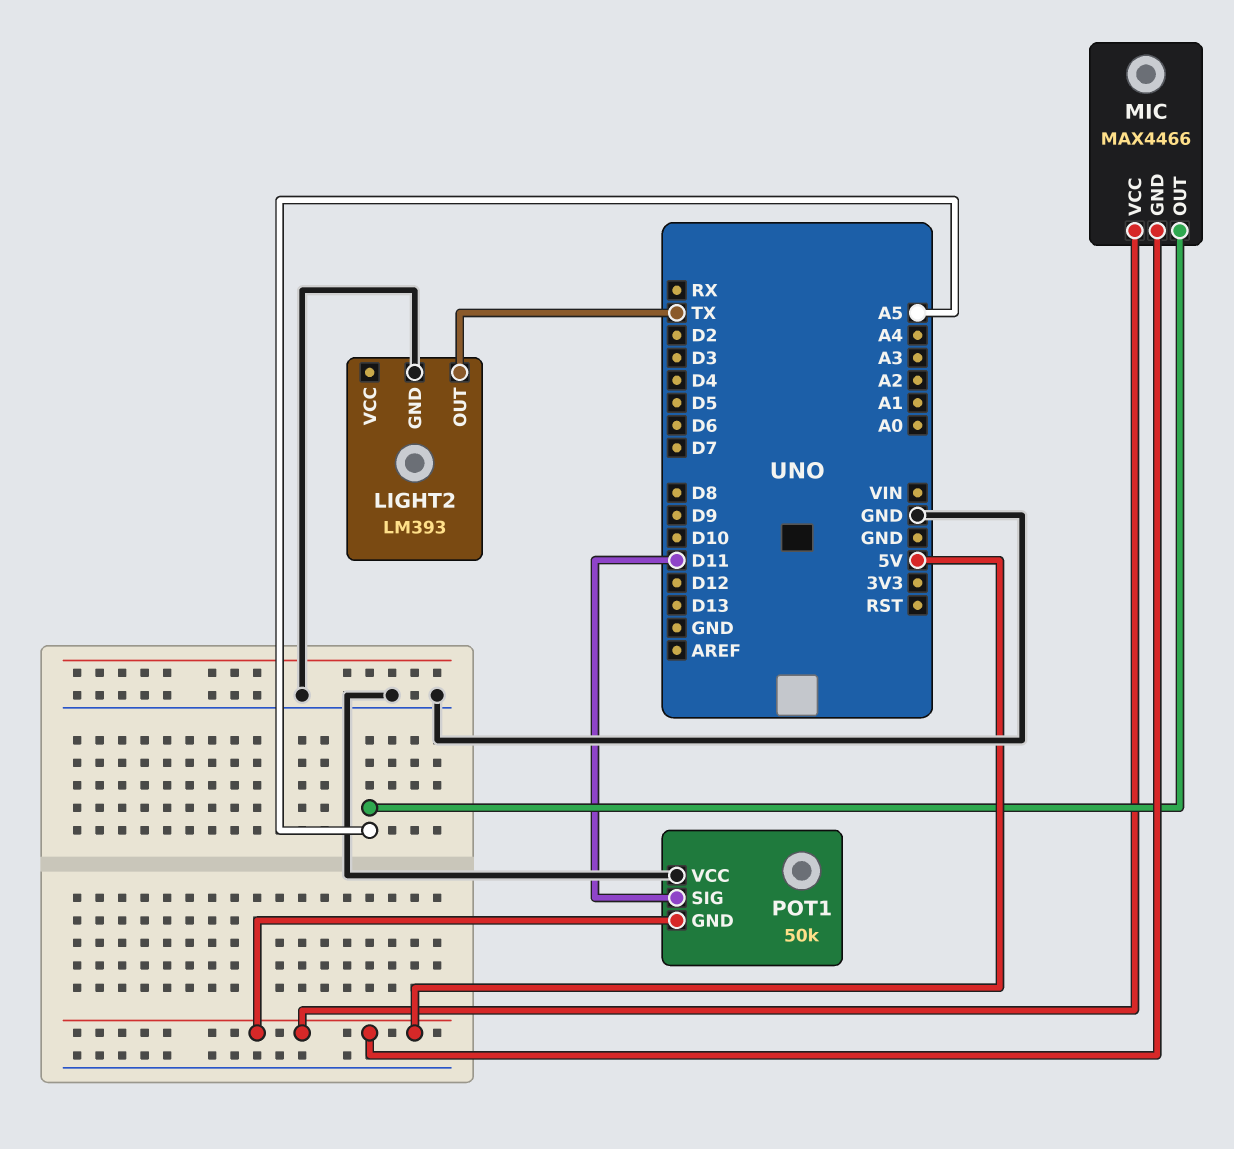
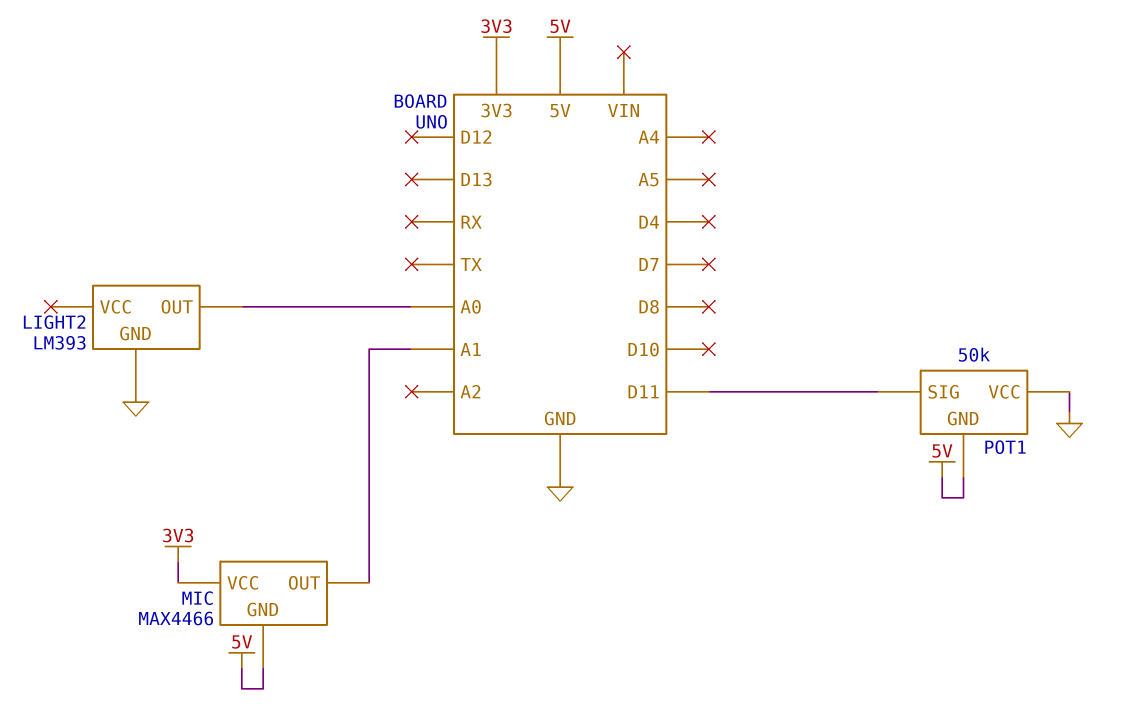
LIGHT2 pin OUT: TX -> A0
MIC pin OUT: A5 -> A1
MIC pin VCC: 5V -> 3V3

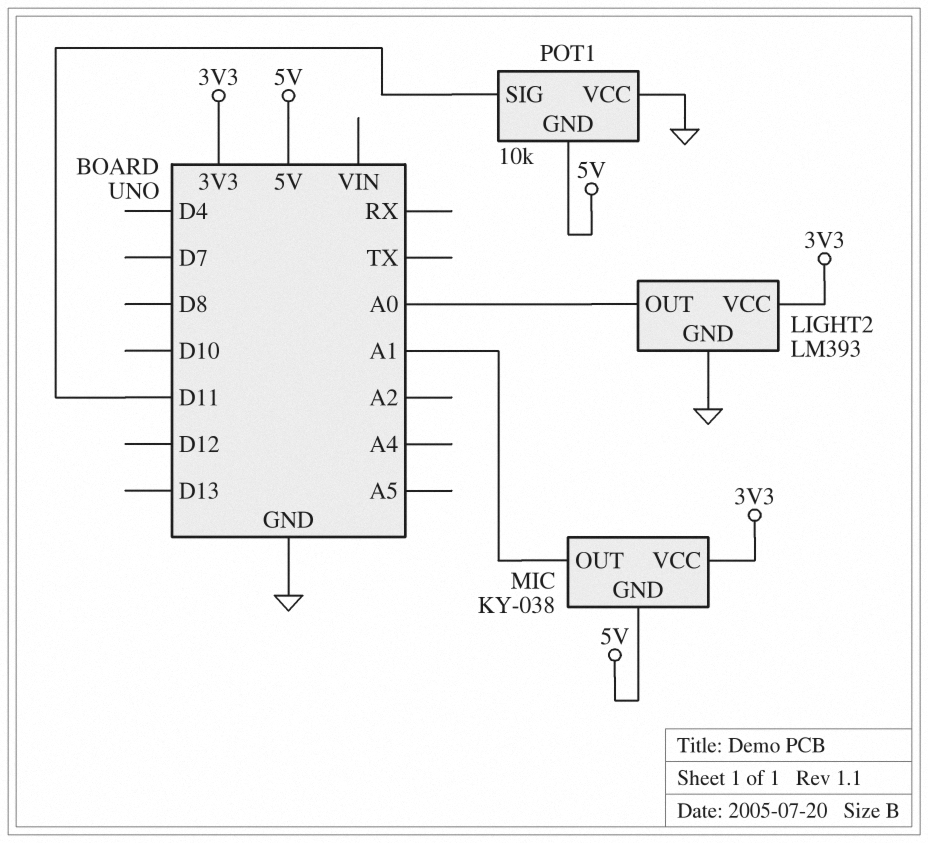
LIGHT2 pin VCC: none -> 3V3
MIC: MAX4466 -> KY-038
POT1: 50k -> 10k

